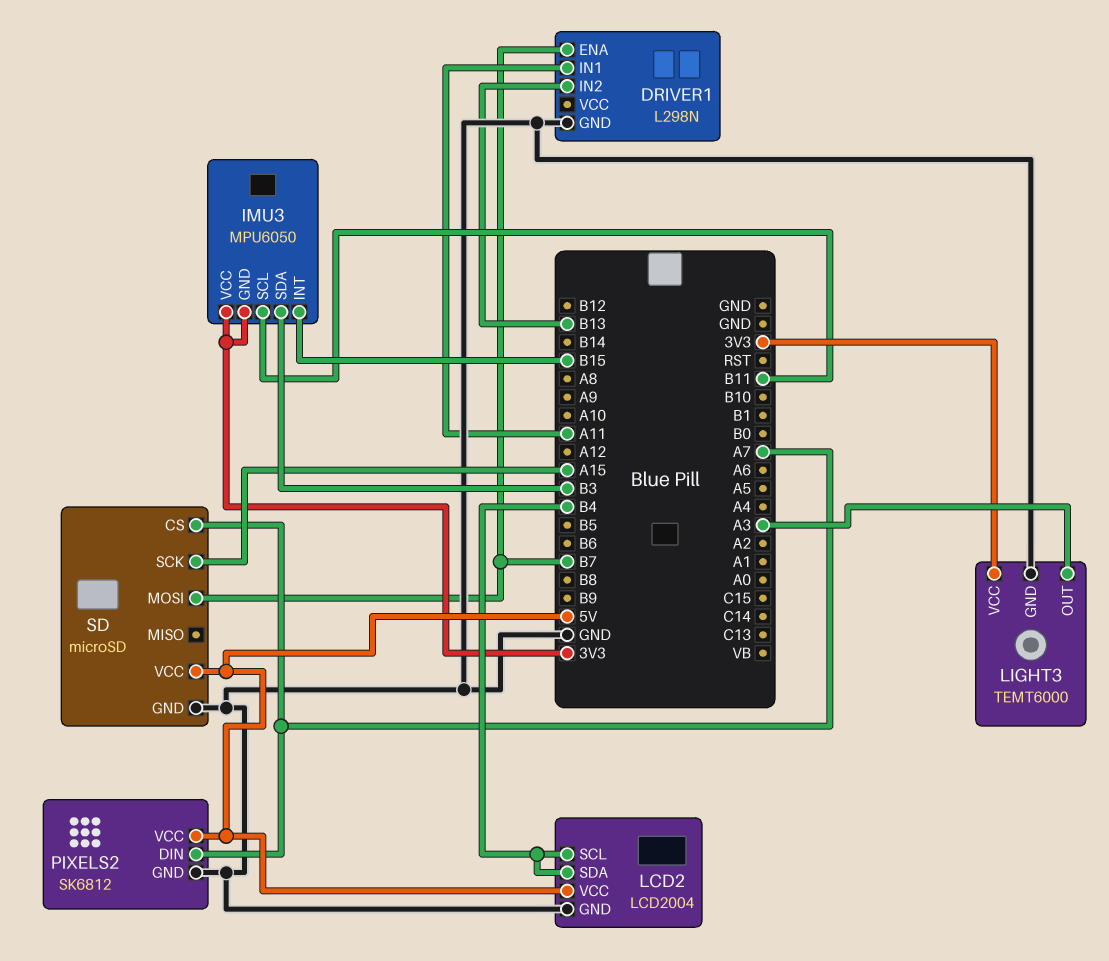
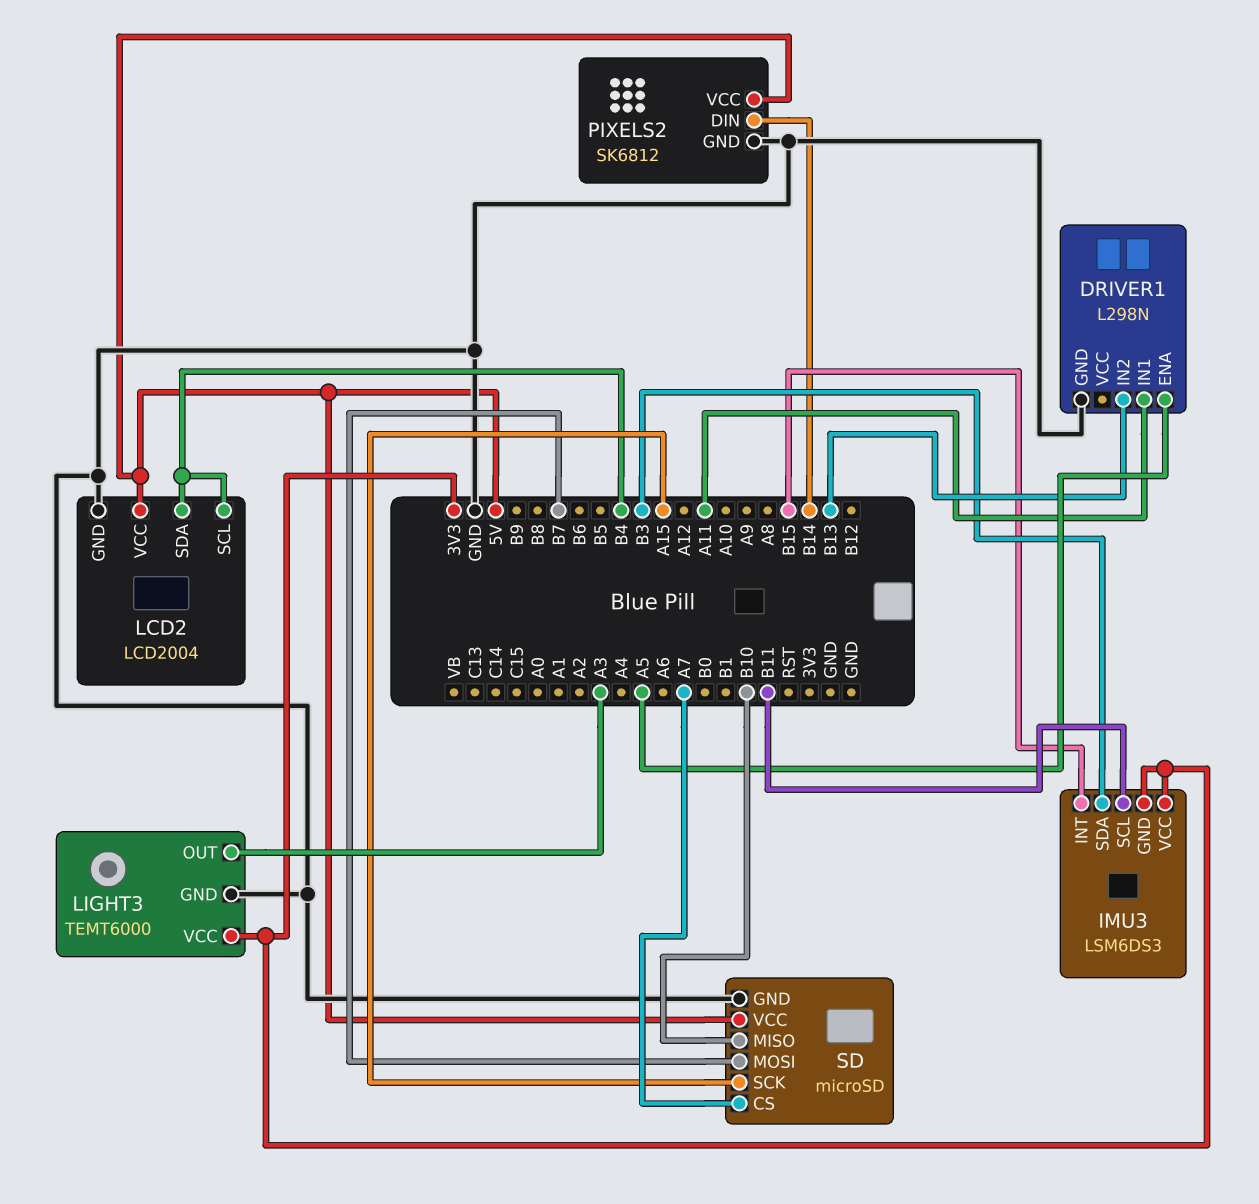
DRIVER1 pin ENA: B7 -> A5
IMU3: MPU6050 -> LSM6DS3
PIXELS2 pin DIN: A7 -> B14
SD pin MISO: none -> B10

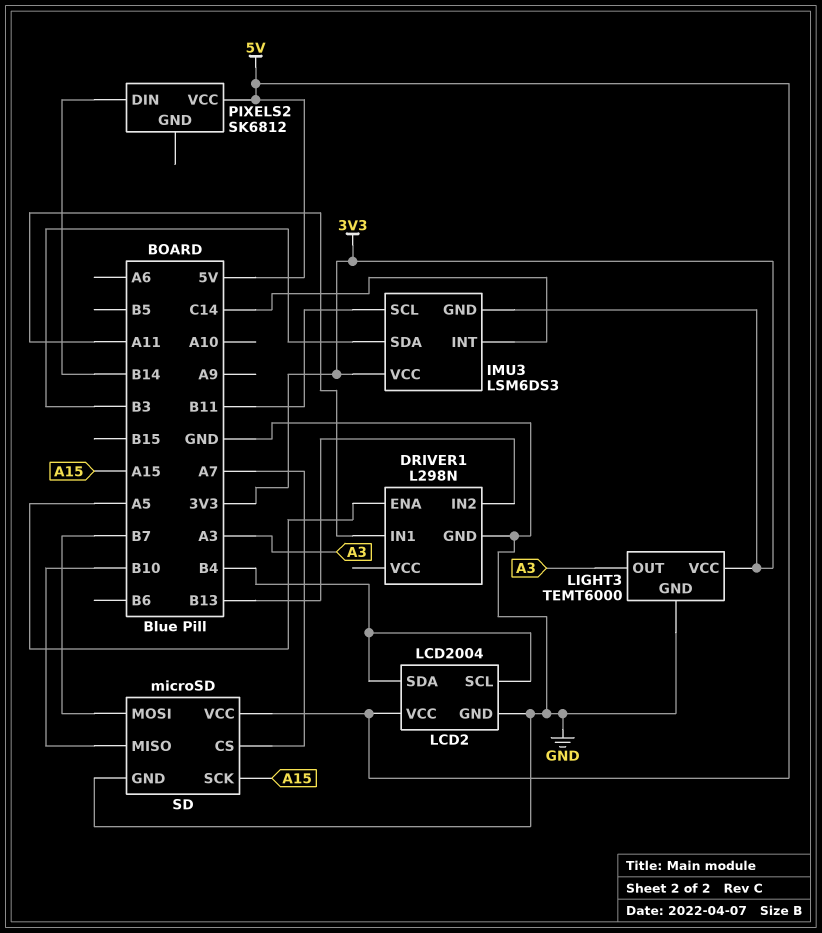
IMU3 pin INT: B15 -> C14
PIXELS2 pin GND: GND -> none

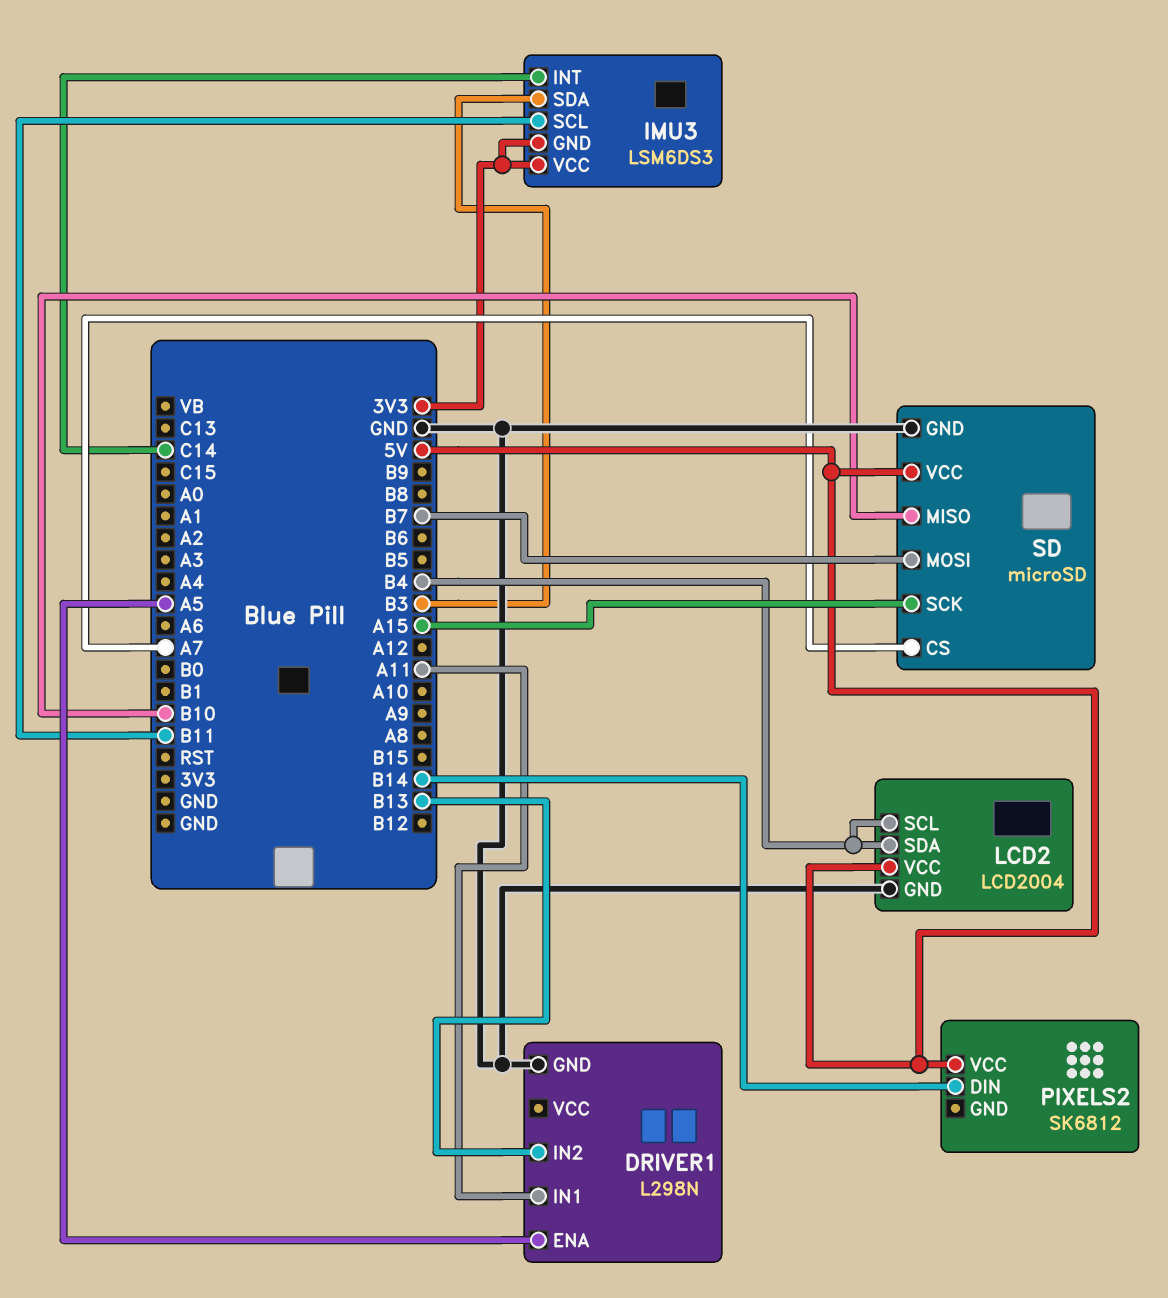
LIGHT3: TEMT6000 -> none
LIGHT3 pin GND: GND -> none
LIGHT3 pin OUT: A3 -> none
LIGHT3 pin VCC: 3V3 -> none

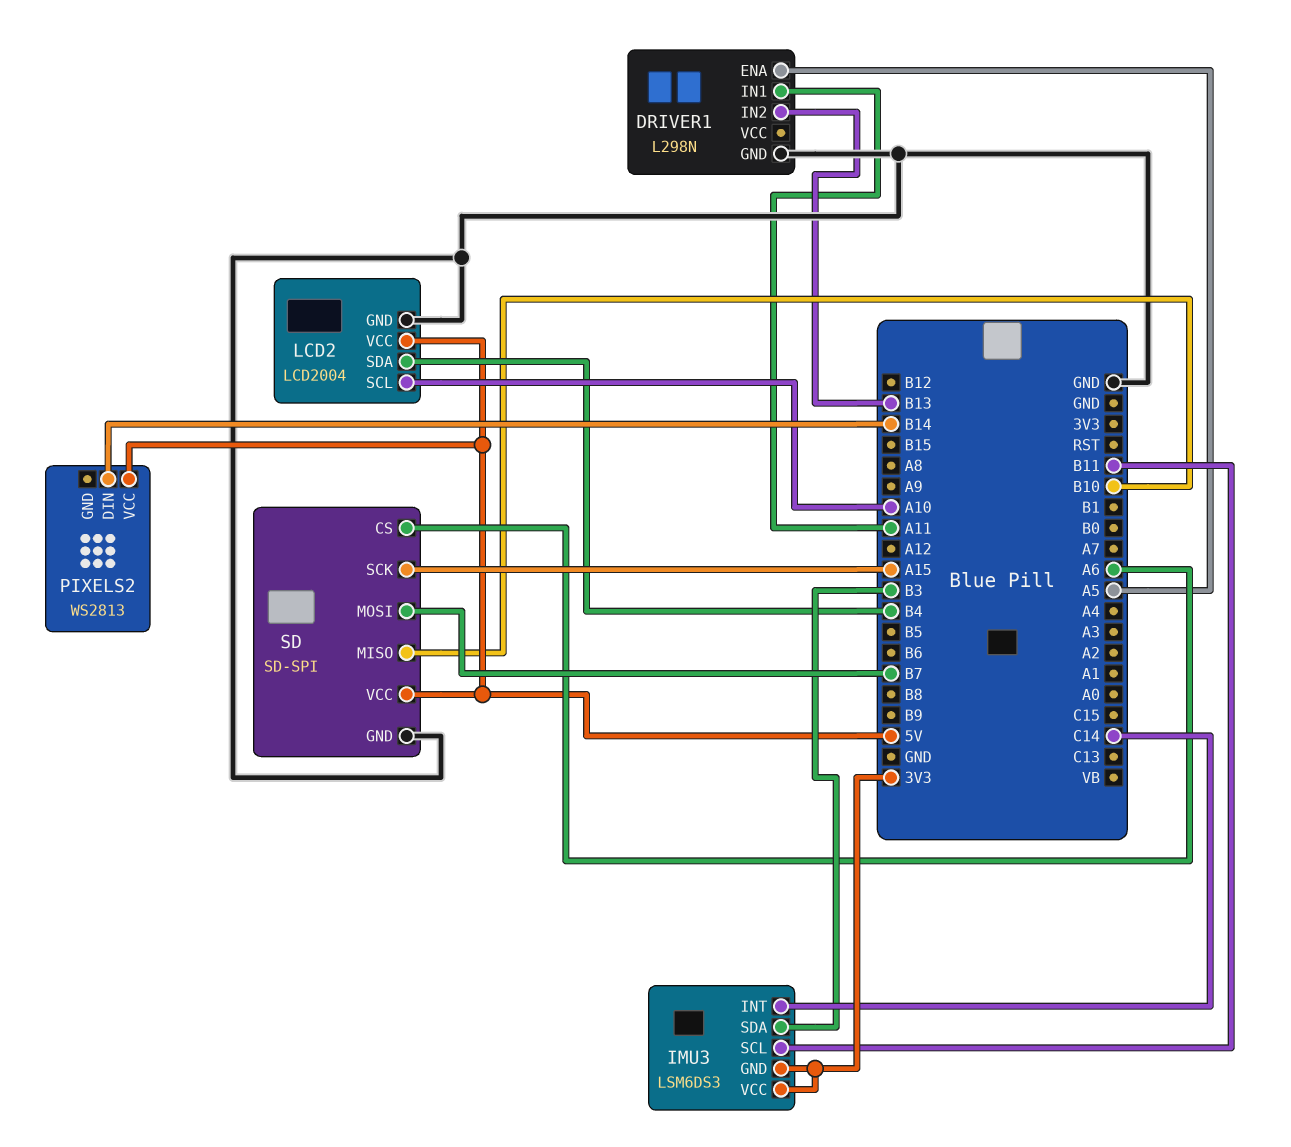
LCD2 pin SCL: B4 -> A10
PIXELS2: SK6812 -> WS2813
SD: microSD -> SD-SPI
SD pin CS: A7 -> A6

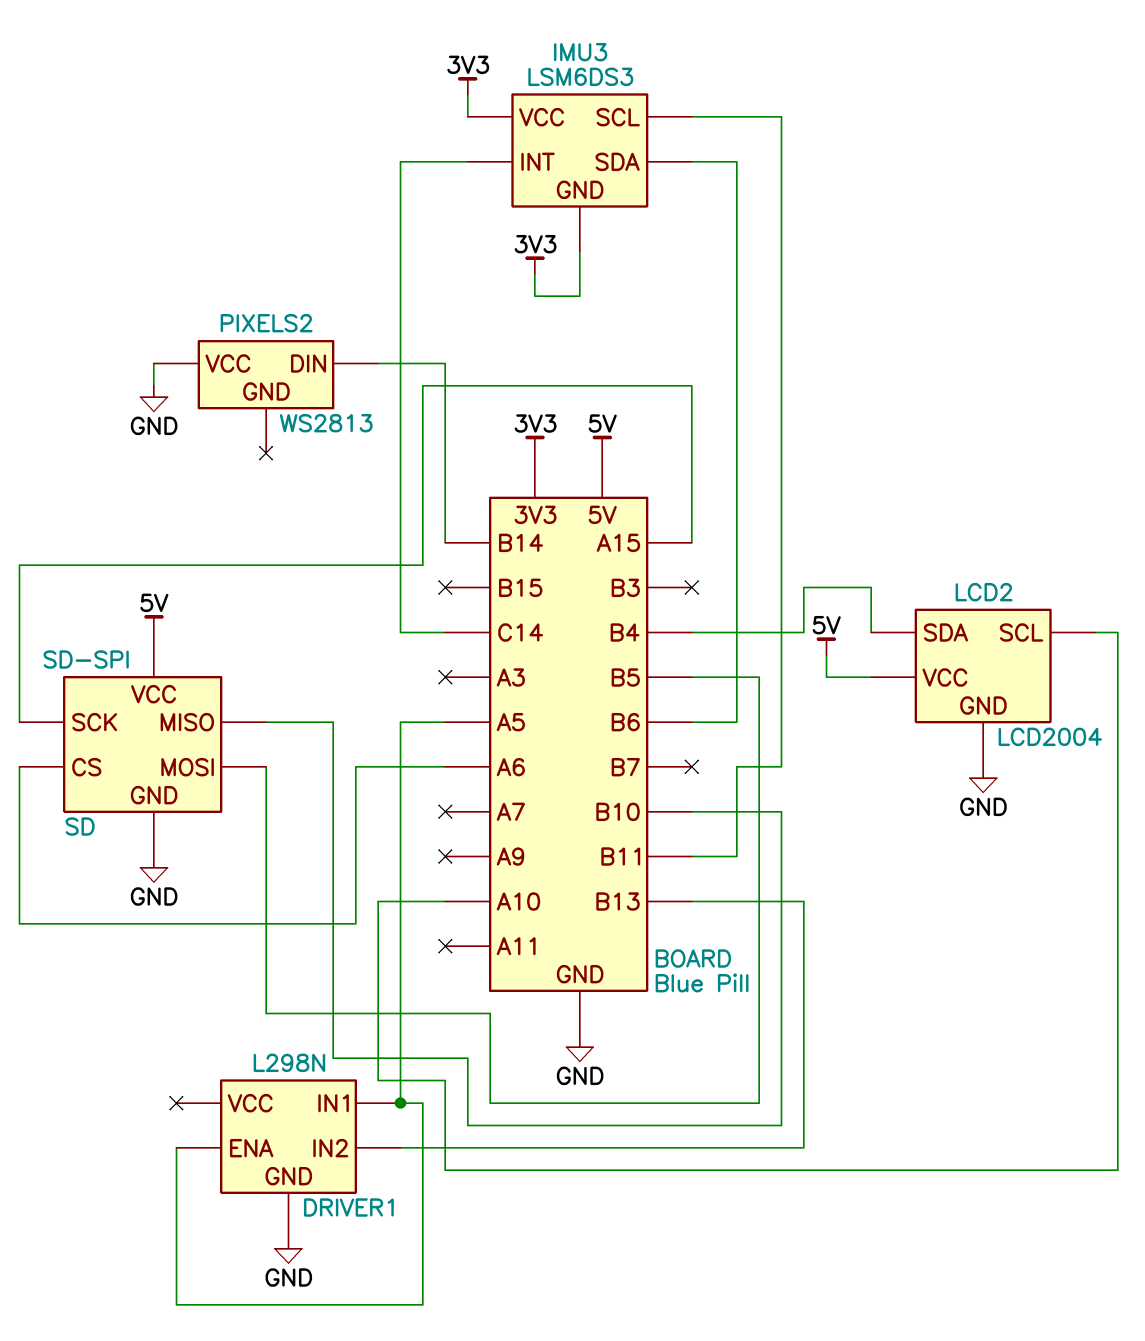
DRIVER1 pin IN1: A11 -> A5
IMU3 pin SDA: B3 -> B6
PIXELS2 pin VCC: 5V -> GND
SD pin MOSI: B7 -> B5

